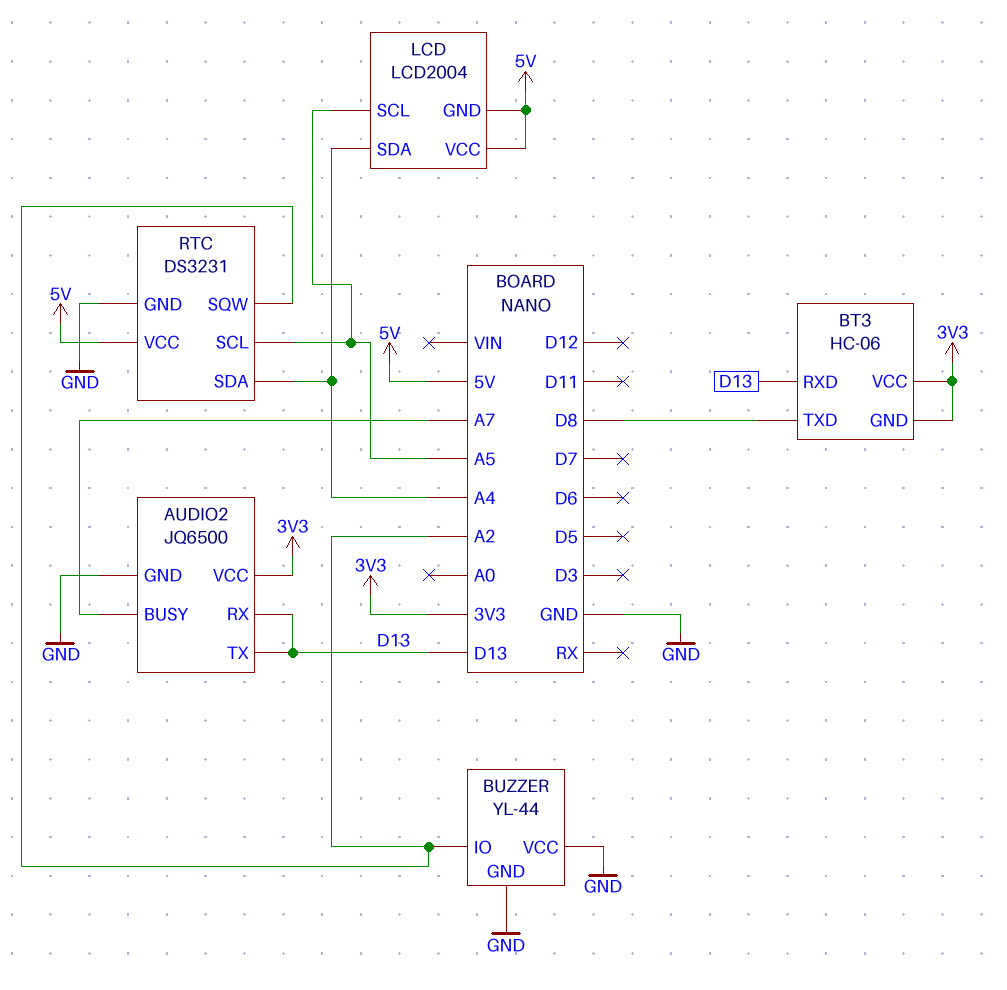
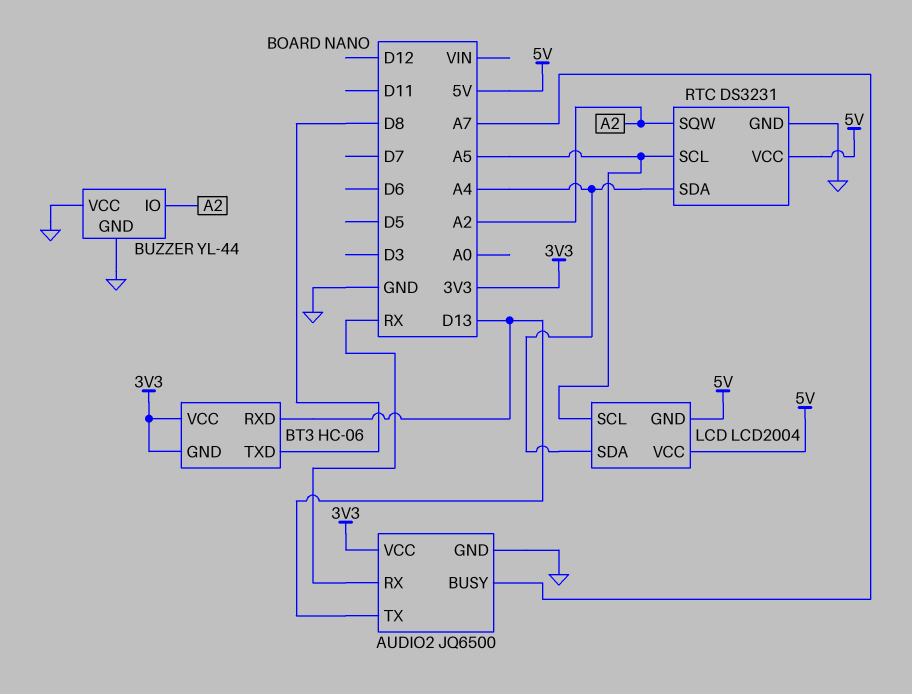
AUDIO2 pin RX: D13 -> RX

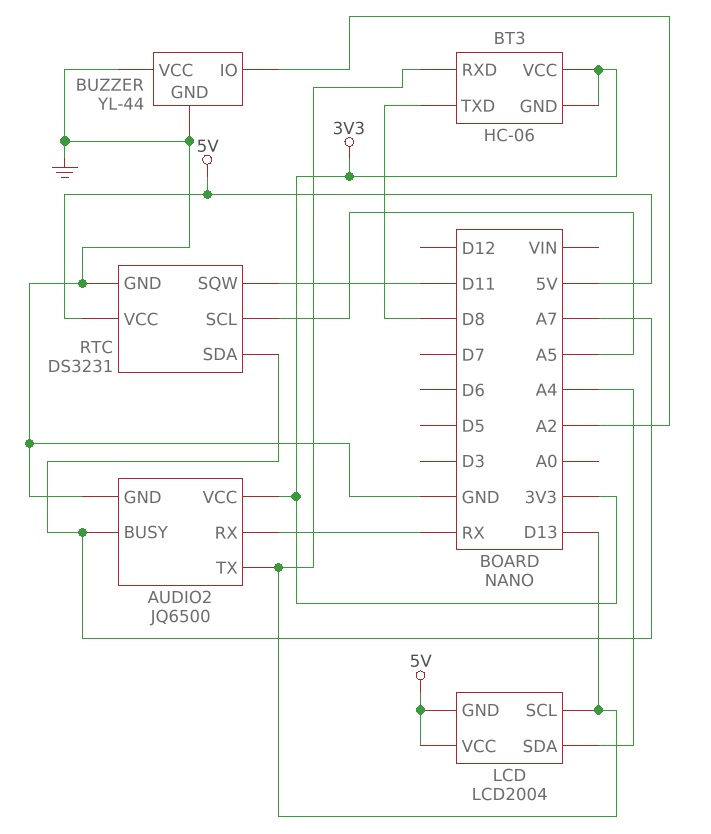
LCD pin SCL: A5 -> D13
RTC pin SDA: A4 -> A7
RTC pin SQW: A2 -> D11

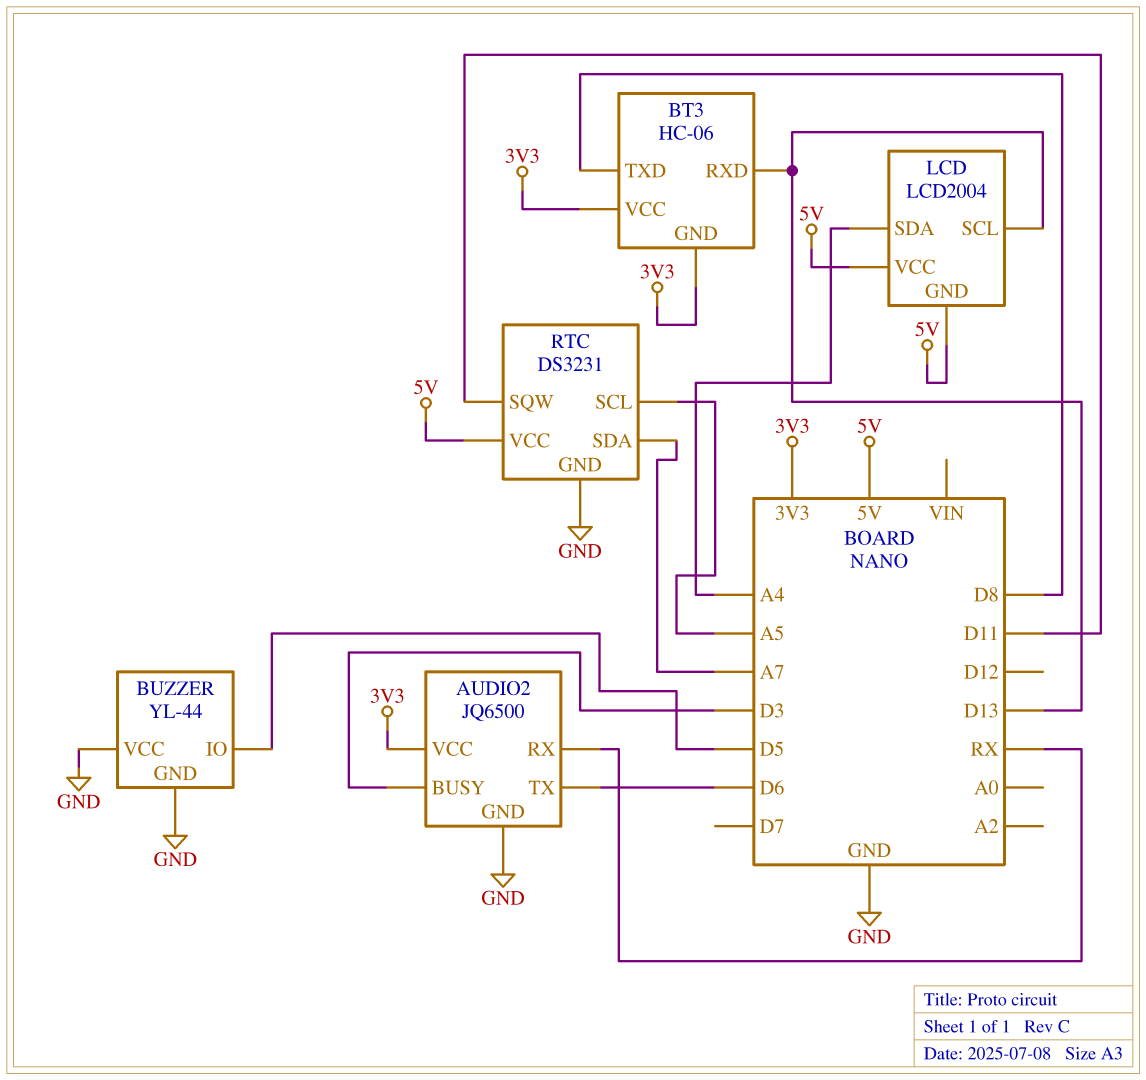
AUDIO2 pin BUSY: A7 -> D3
AUDIO2 pin TX: D13 -> D6
BUZZER pin IO: A2 -> D5

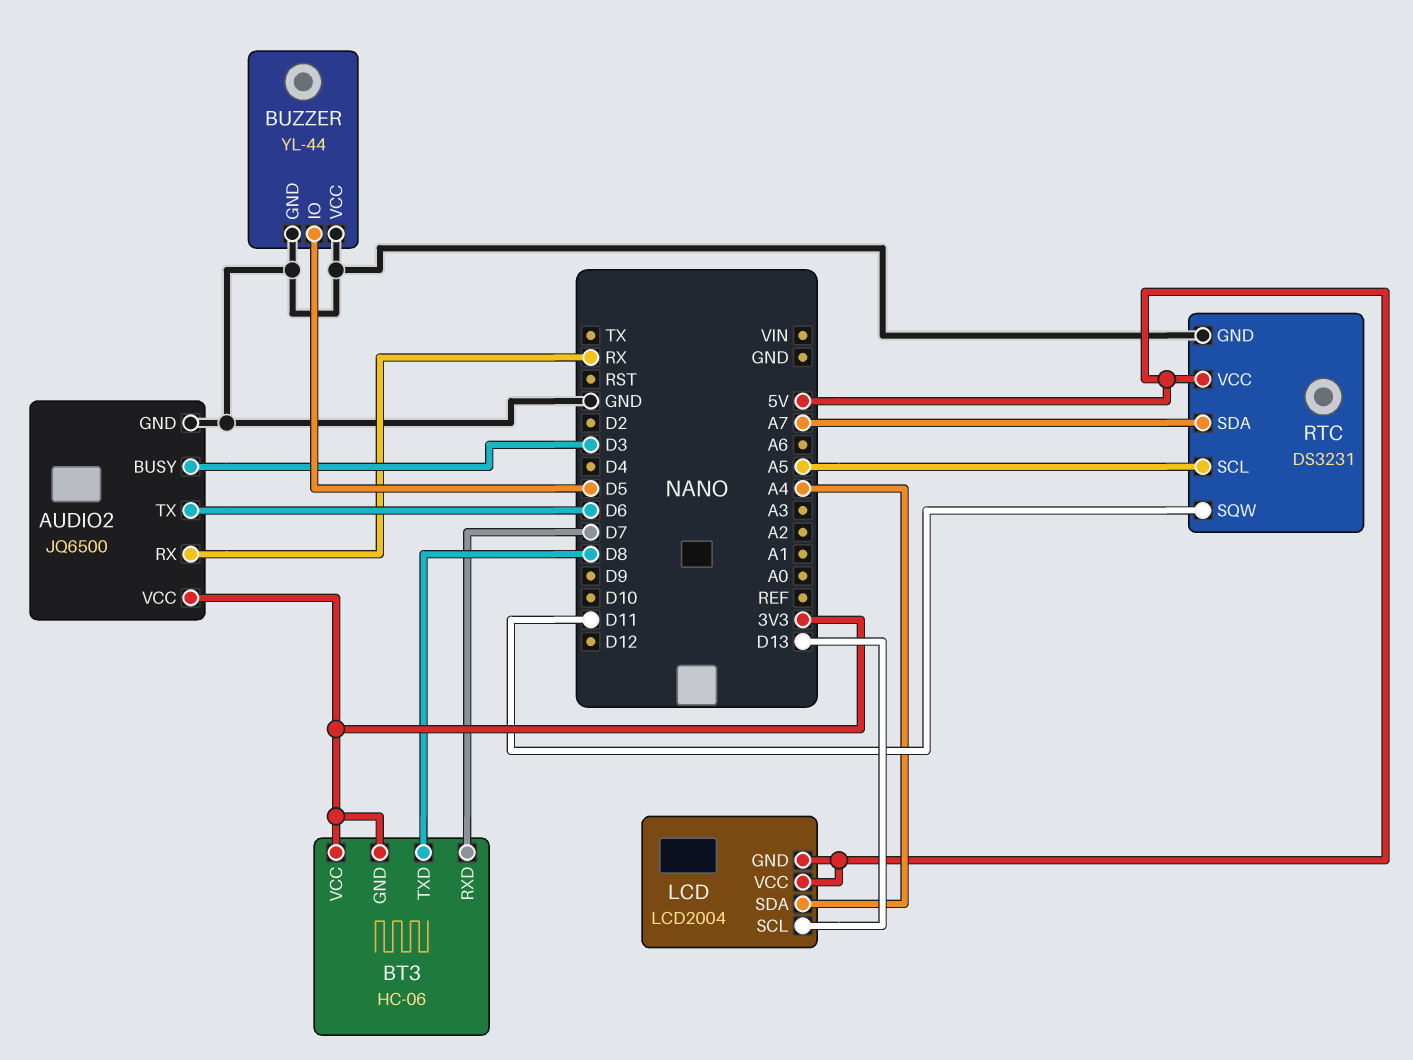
BT3 pin RXD: D13 -> D7

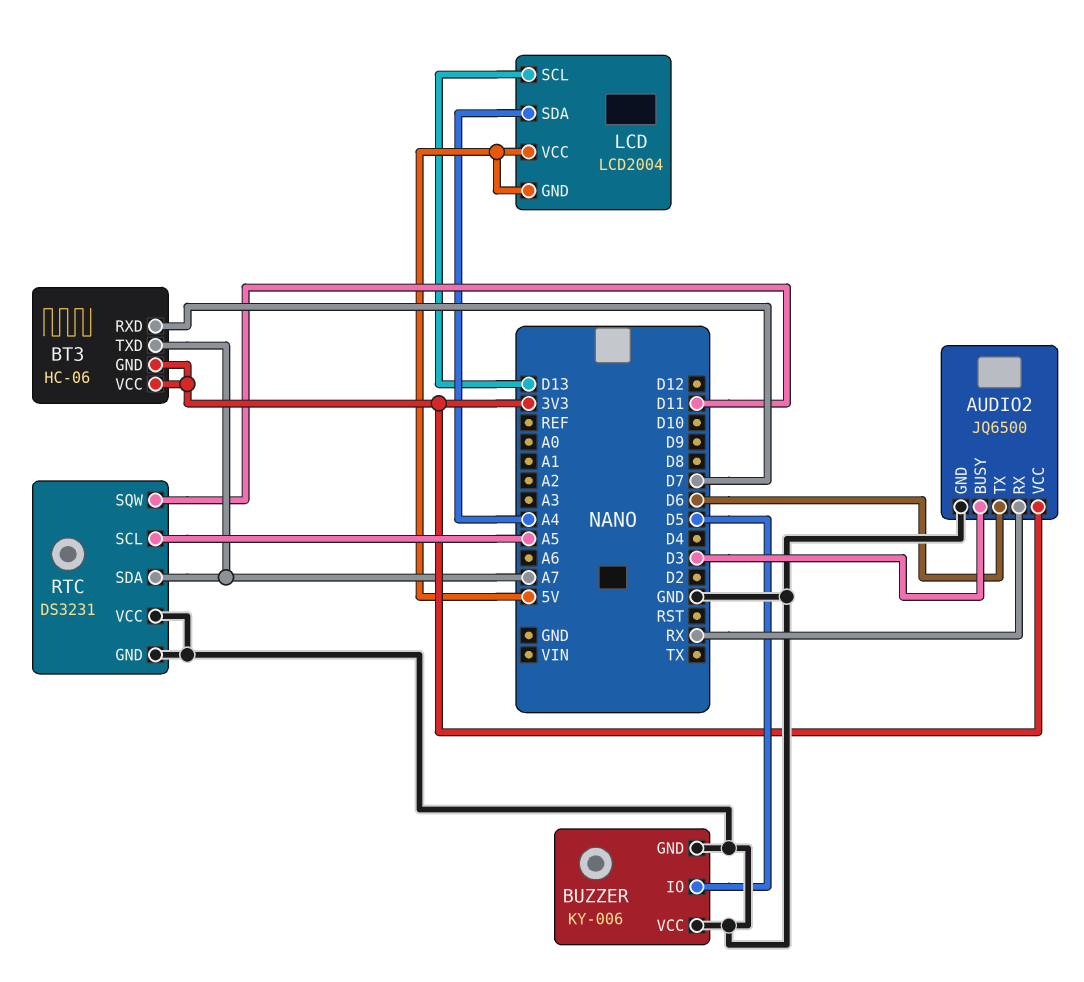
BT3 pin TXD: D8 -> A7
BUZZER: YL-44 -> KY-006
RTC pin VCC: 5V -> GND

